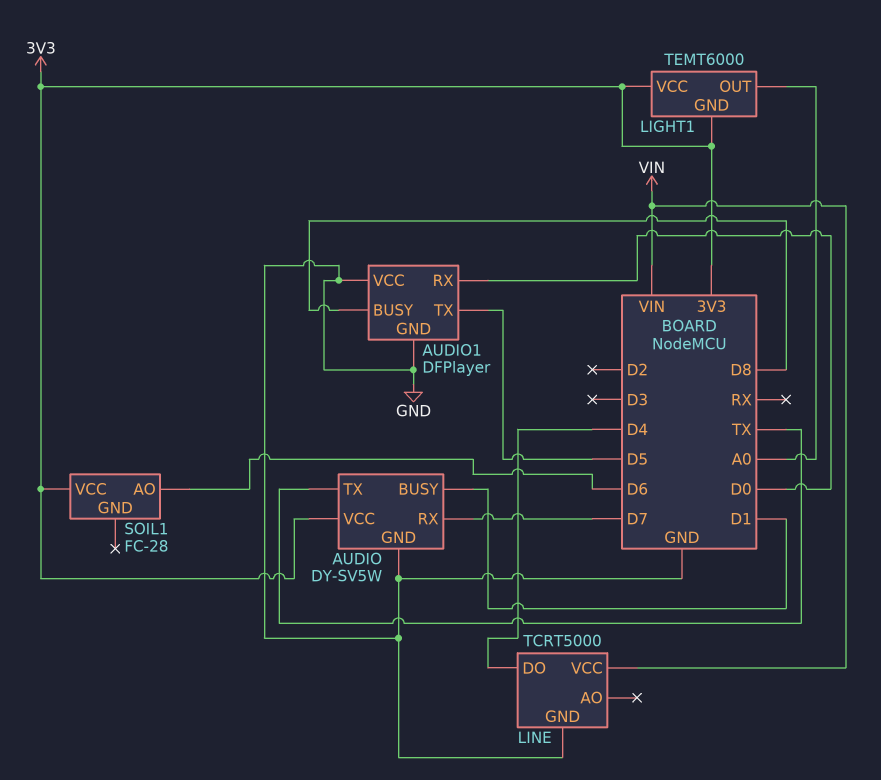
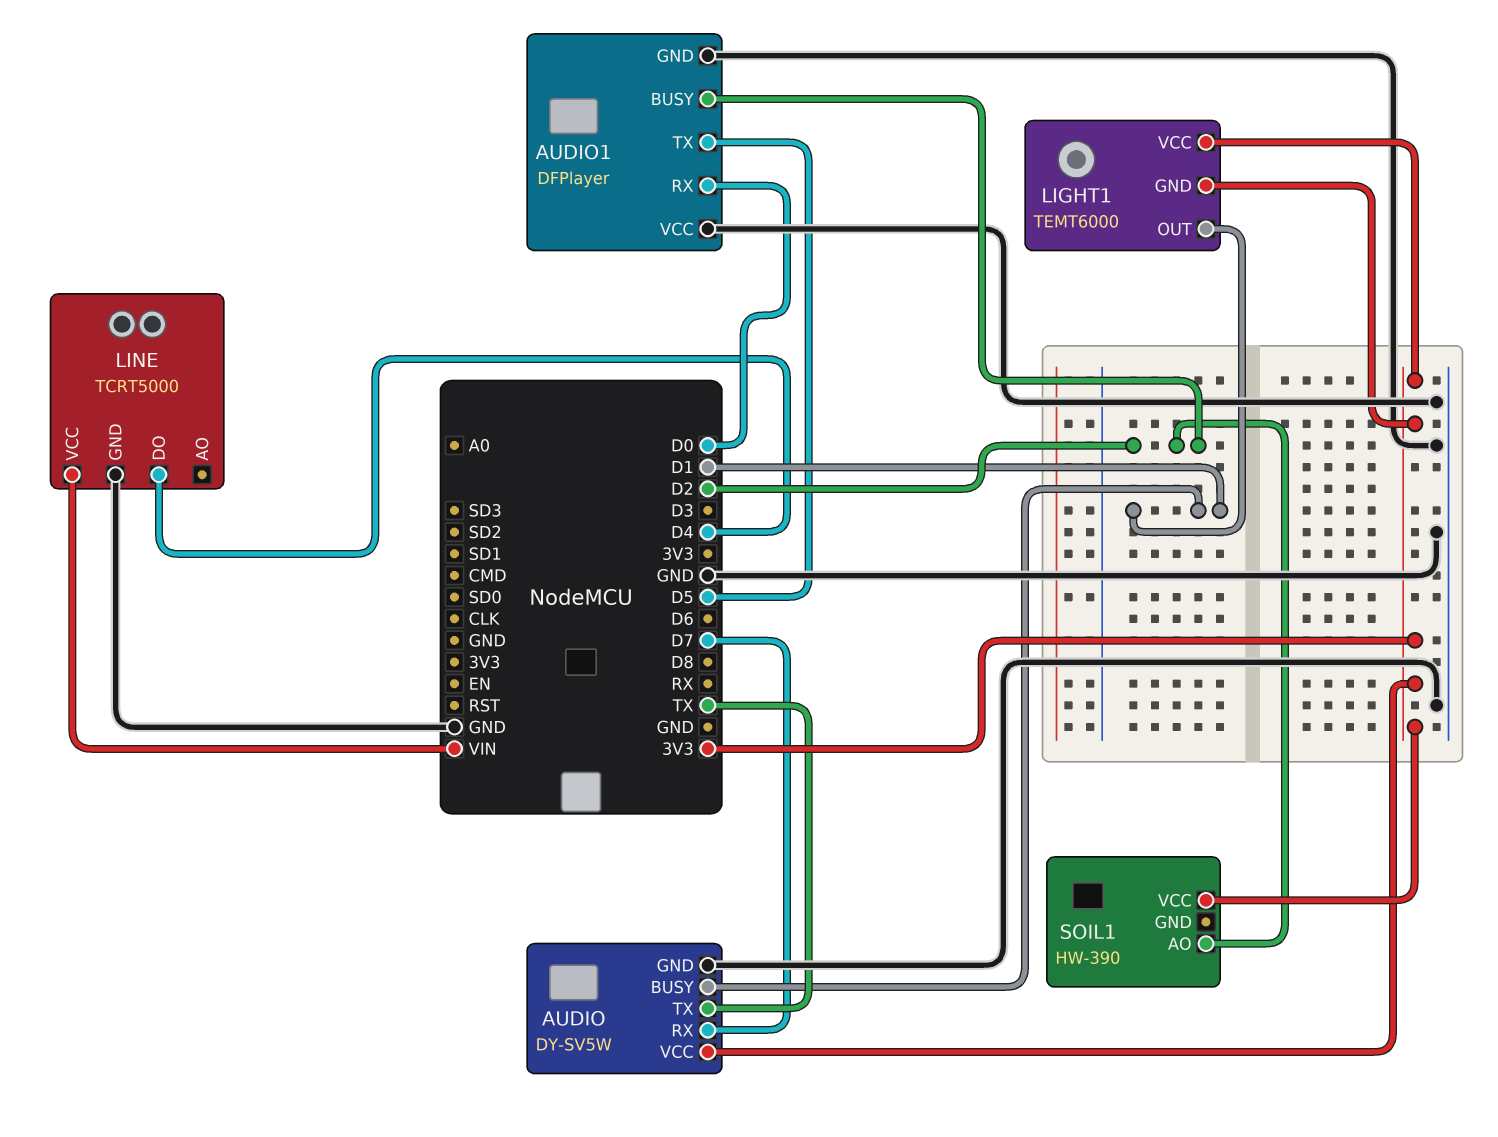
AUDIO1 pin BUSY: D8 -> D2
LIGHT1 pin OUT: A0 -> D1
SOIL1: FC-28 -> HW-390
SOIL1 pin AO: D6 -> D2

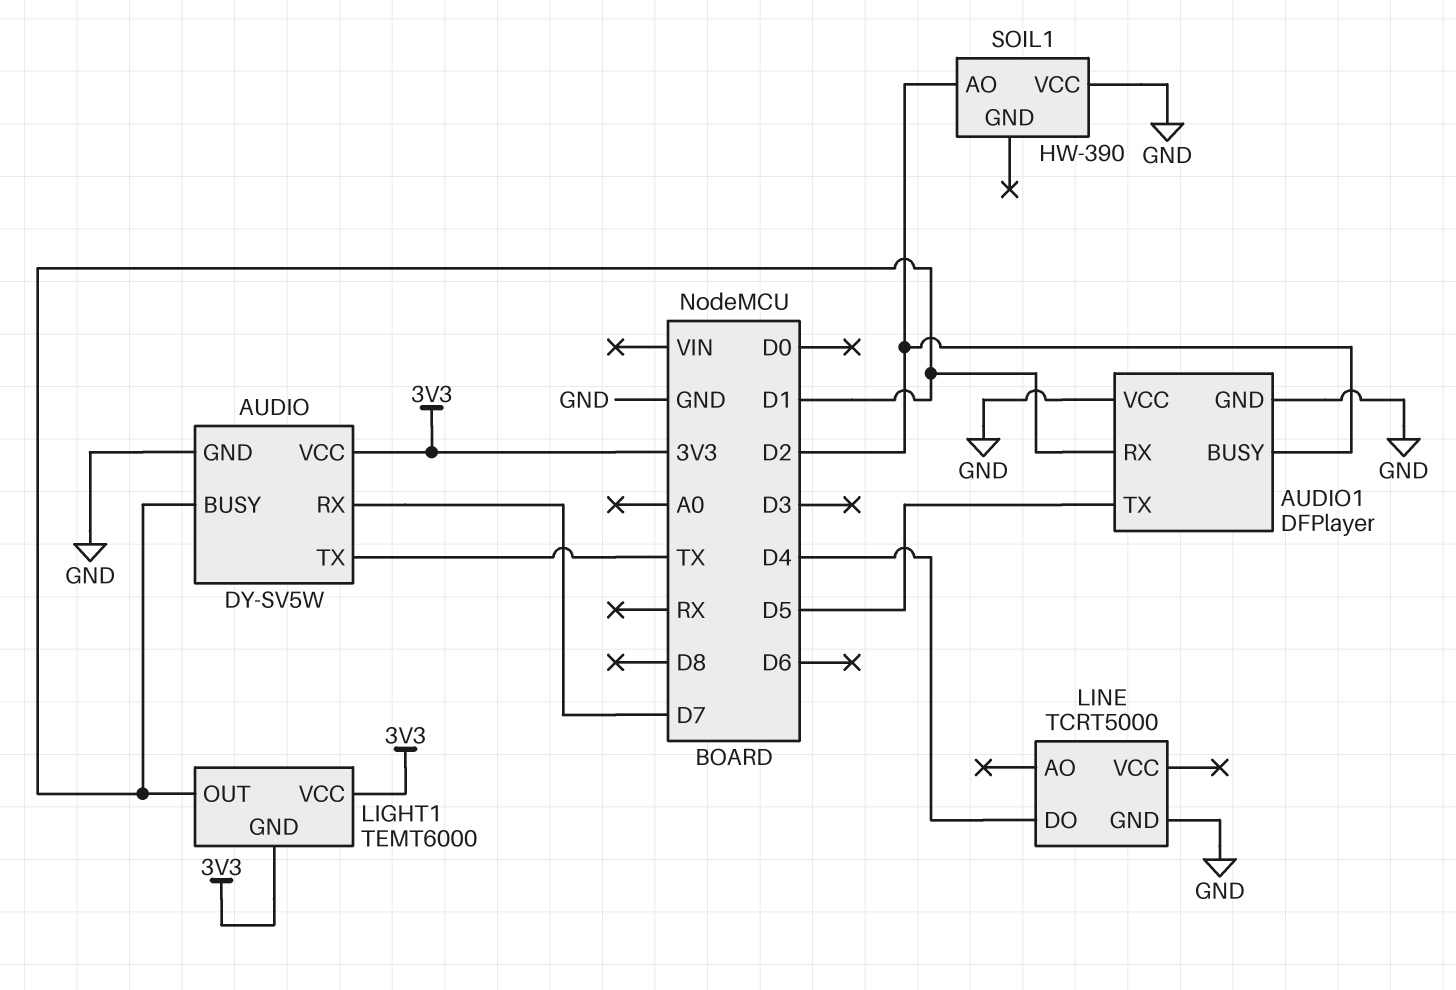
AUDIO1 pin RX: D0 -> D1
LINE pin VCC: VIN -> none
SOIL1 pin VCC: 3V3 -> GND

